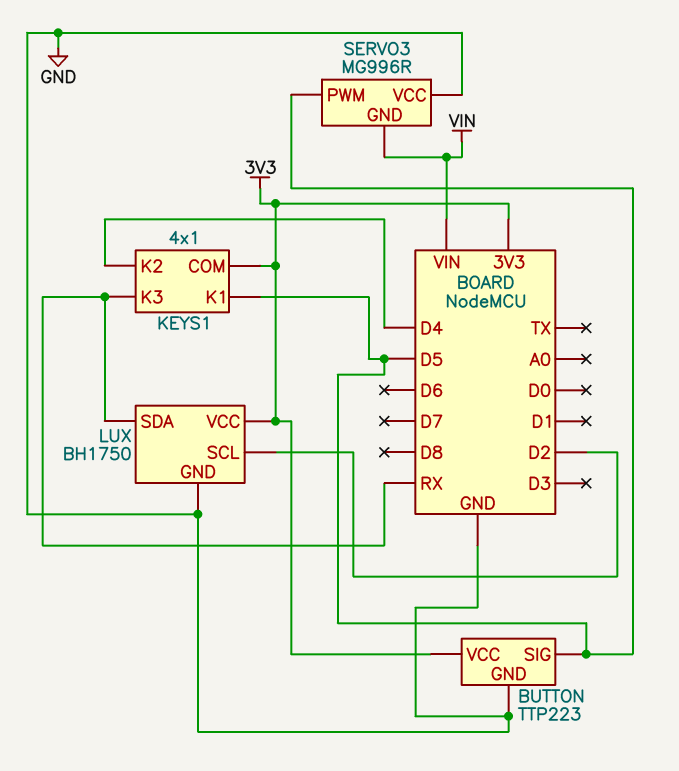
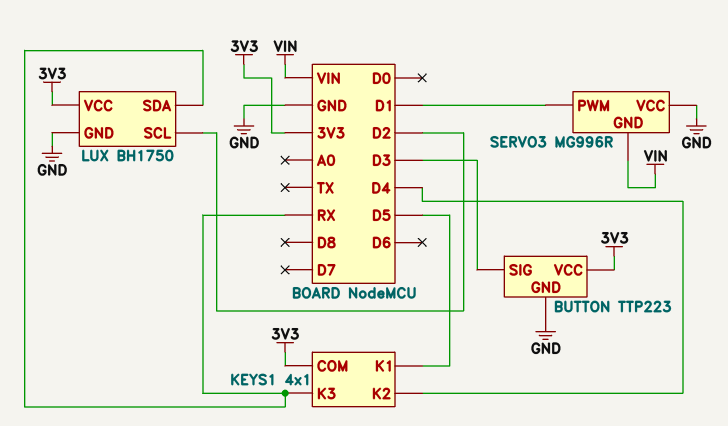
BUTTON pin SIG: D5 -> D3
SERVO3 pin PWM: D5 -> D1

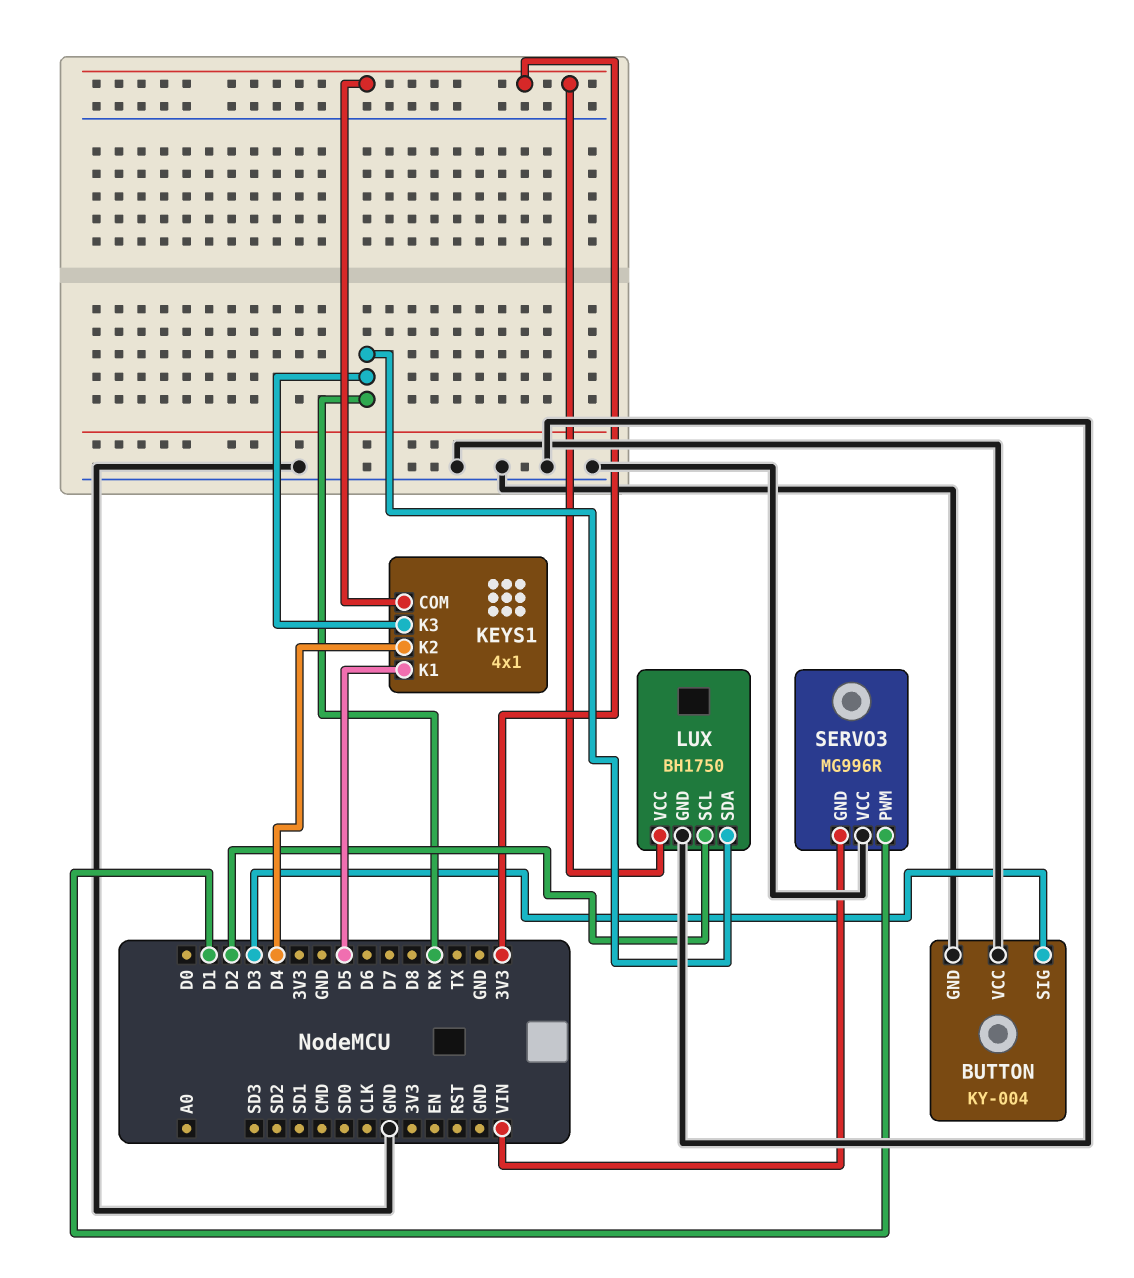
BUTTON: TTP223 -> KY-004
BUTTON pin VCC: 3V3 -> GND

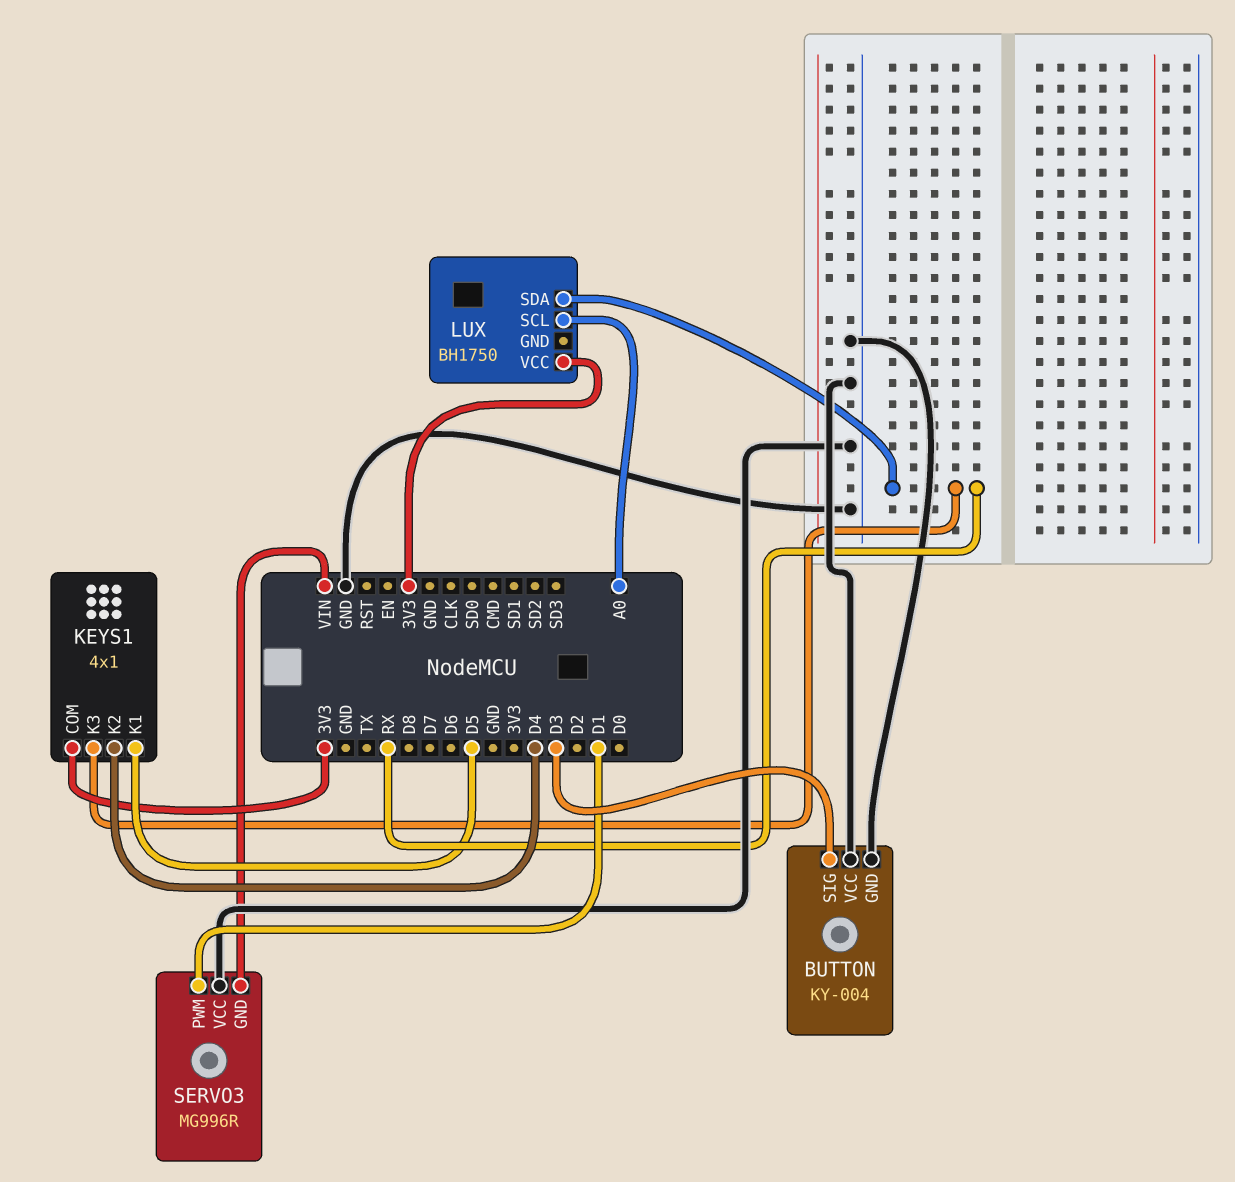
LUX pin GND: GND -> none
LUX pin SCL: D2 -> A0

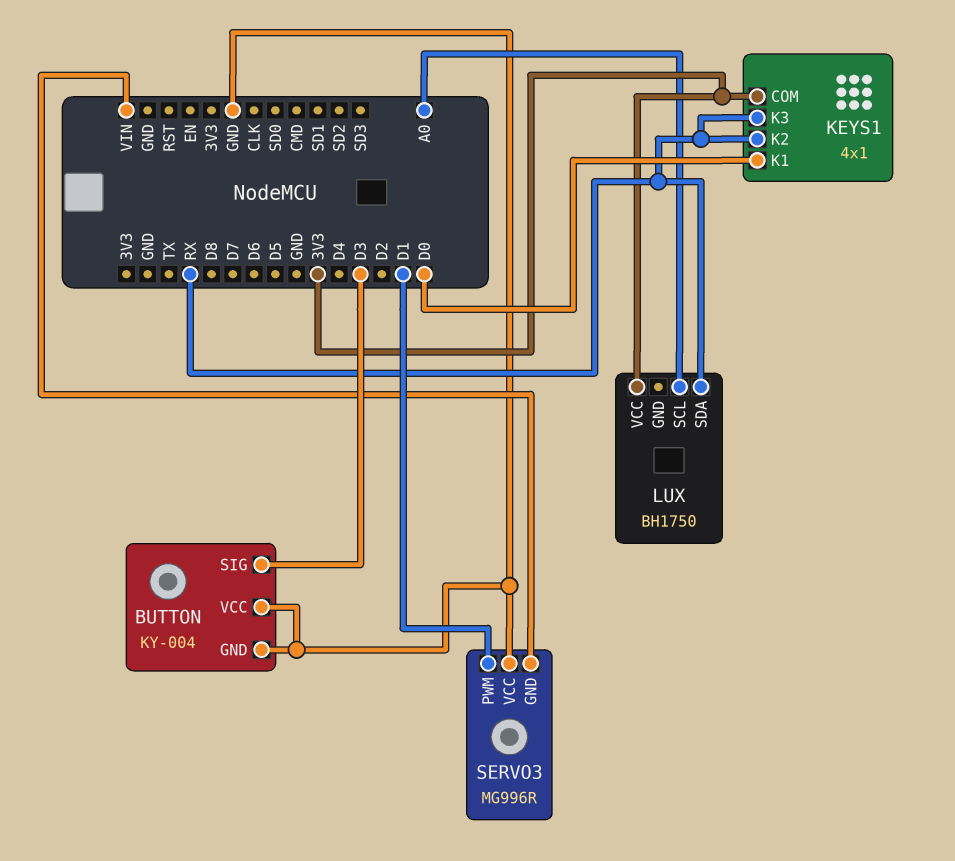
KEYS1 pin K1: D5 -> D0
KEYS1 pin K2: D4 -> RX

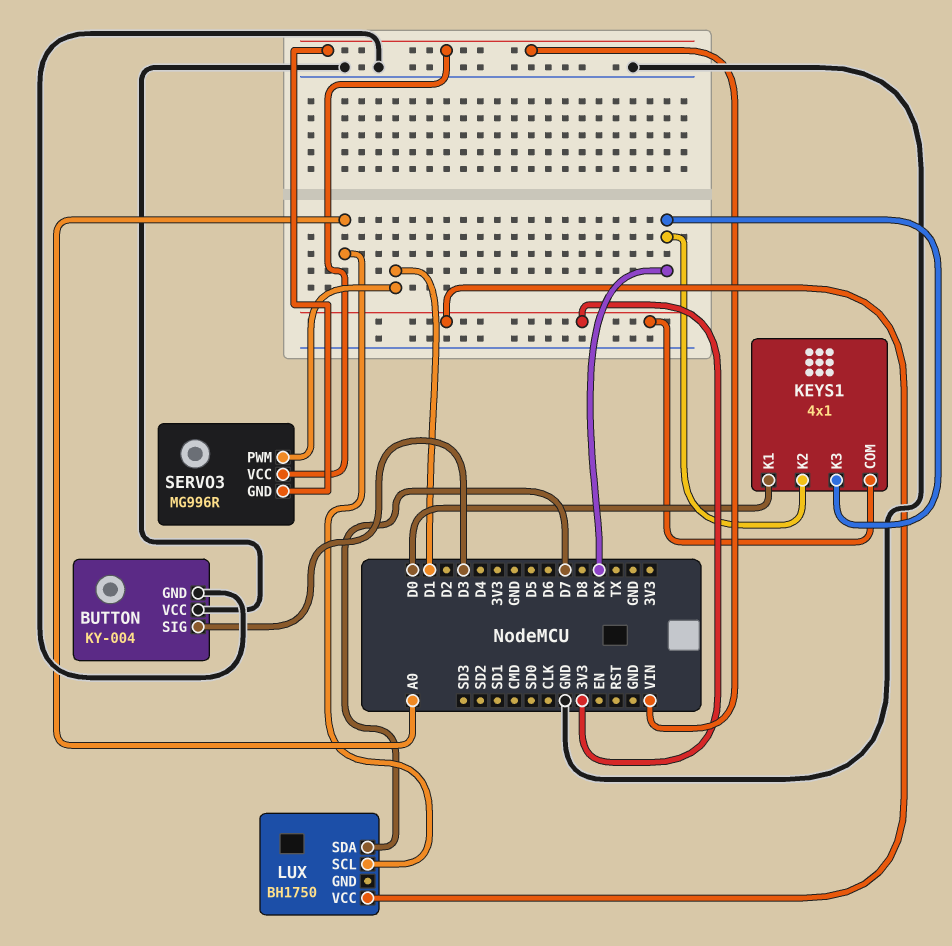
LUX pin SDA: RX -> D7
SERVO3 pin VCC: GND -> VIN

